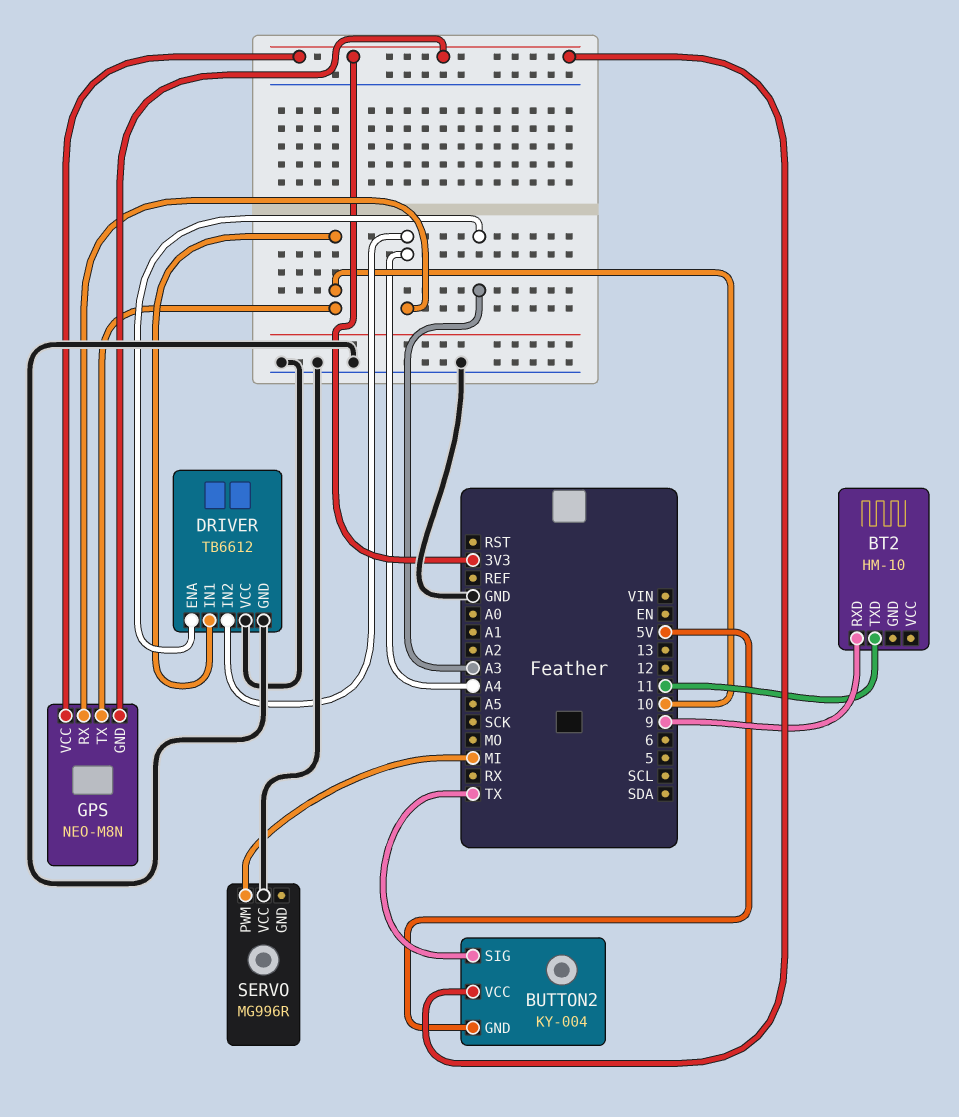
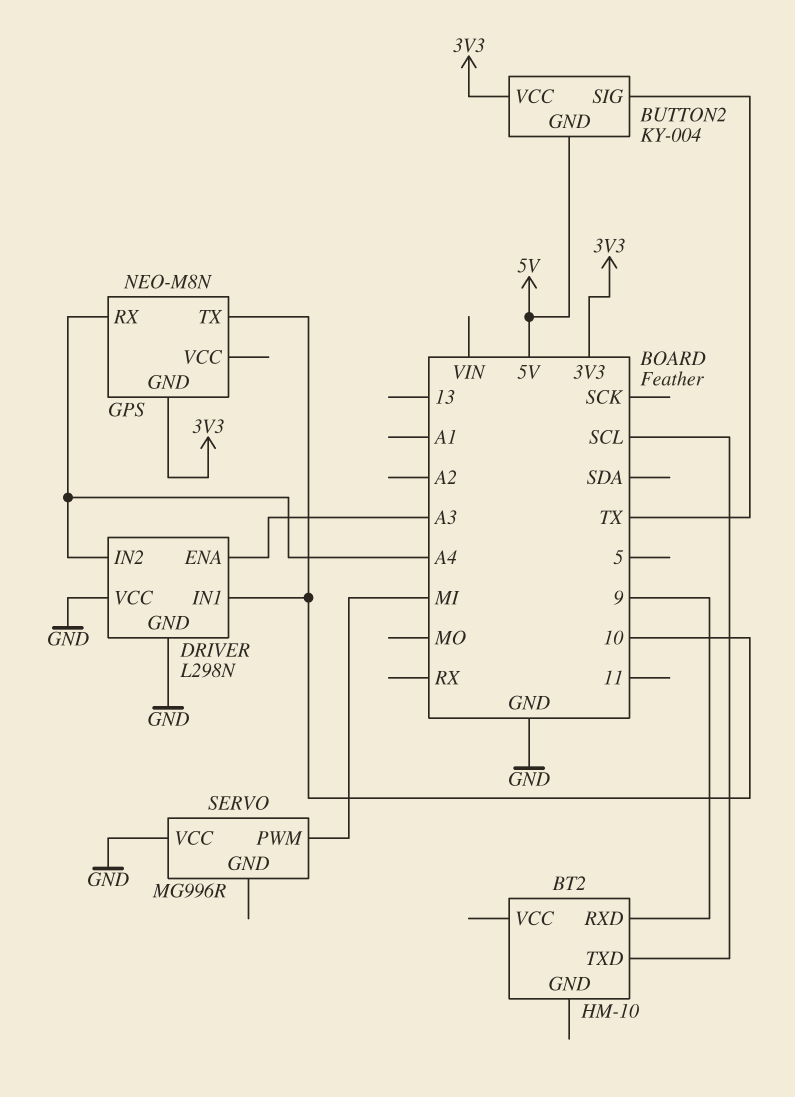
BT2 pin TXD: 11 -> SCL
DRIVER: TB6612 -> L298N
GPS pin VCC: 3V3 -> none

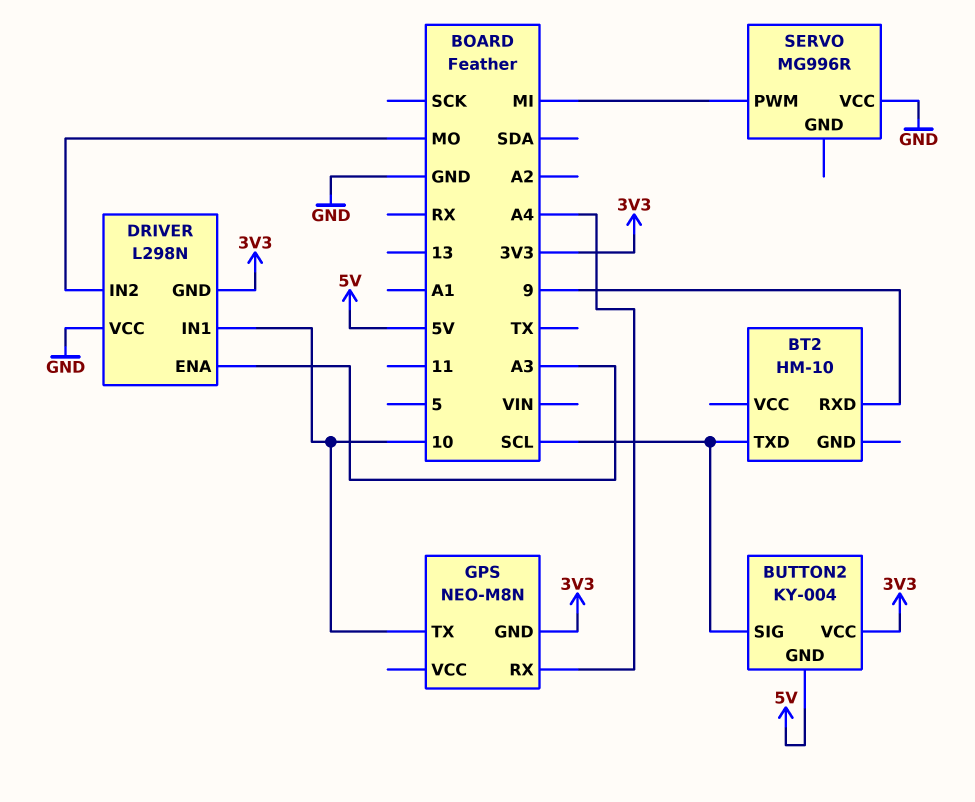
BUTTON2 pin SIG: TX -> SCL
DRIVER pin GND: GND -> 3V3
DRIVER pin IN2: A4 -> MO

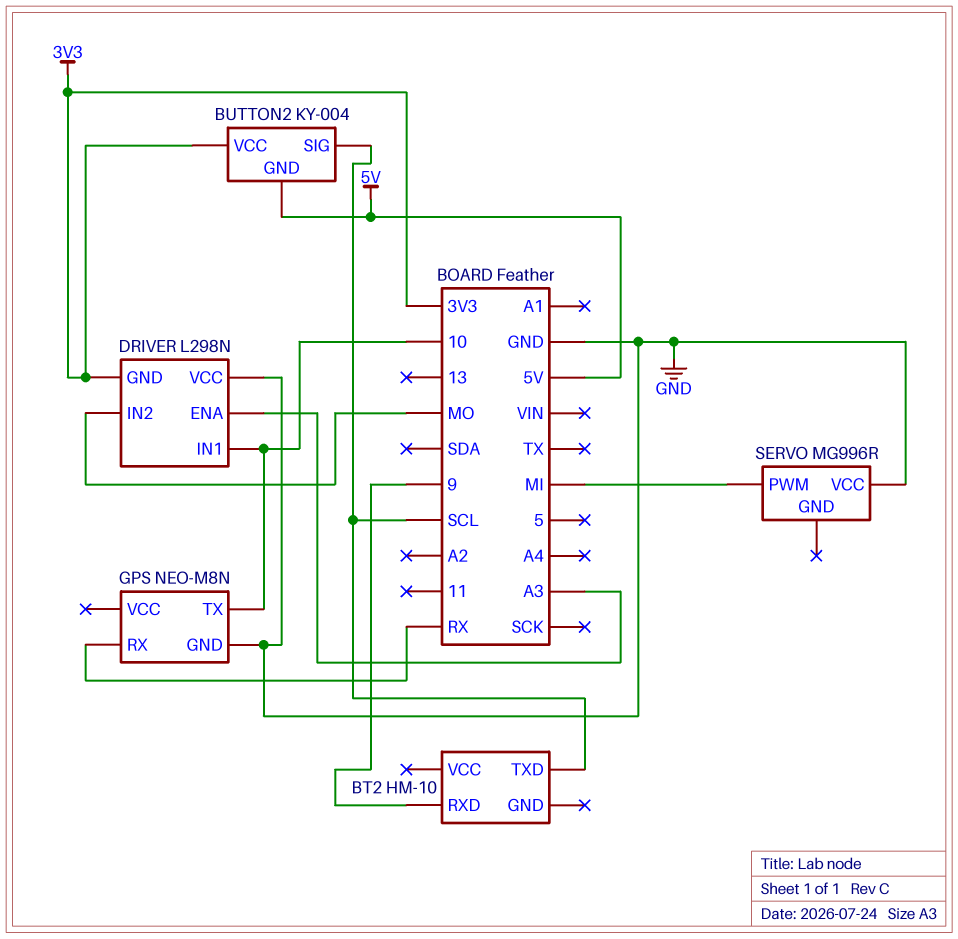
GPS pin GND: 3V3 -> GND
GPS pin RX: A4 -> RX

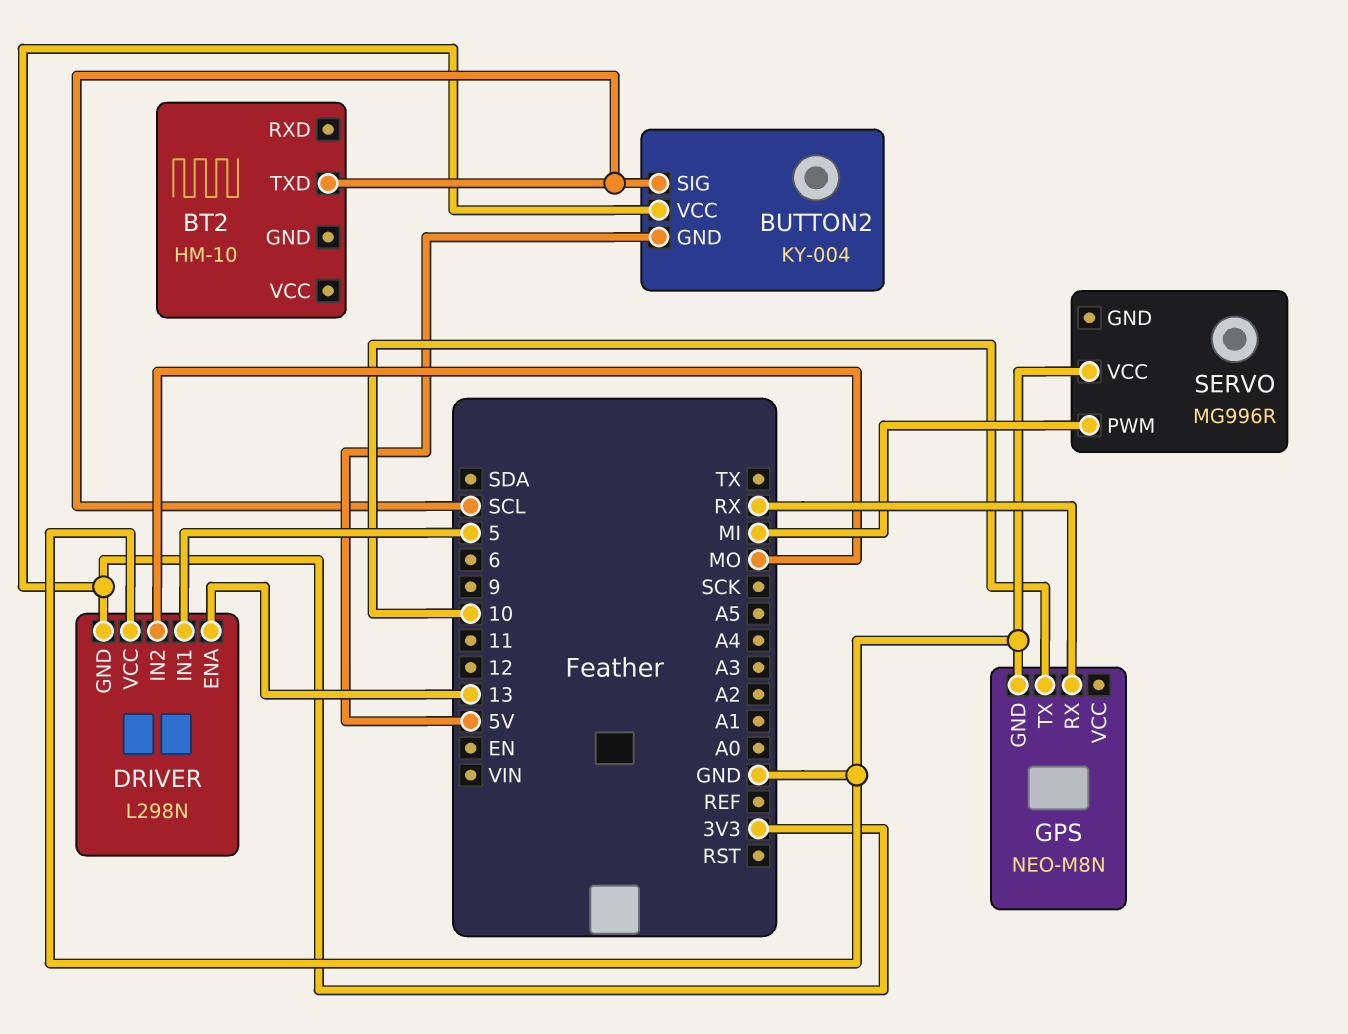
BT2 pin RXD: 9 -> none
DRIVER pin ENA: A3 -> 13
DRIVER pin IN1: 10 -> 5

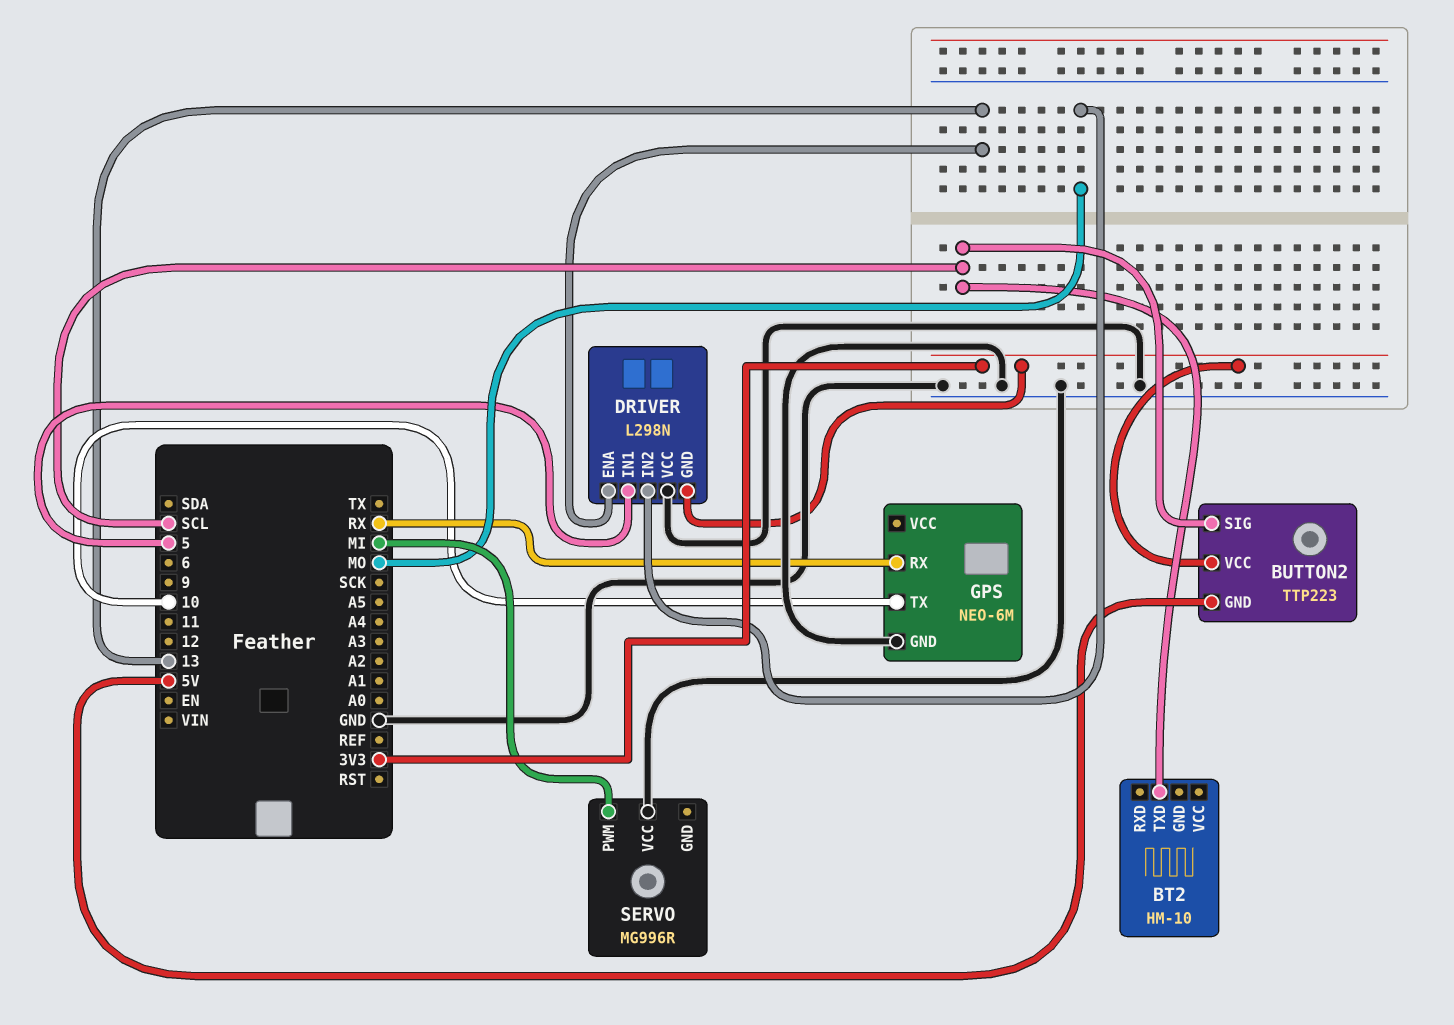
BUTTON2: KY-004 -> TTP223
GPS: NEO-M8N -> NEO-6M

